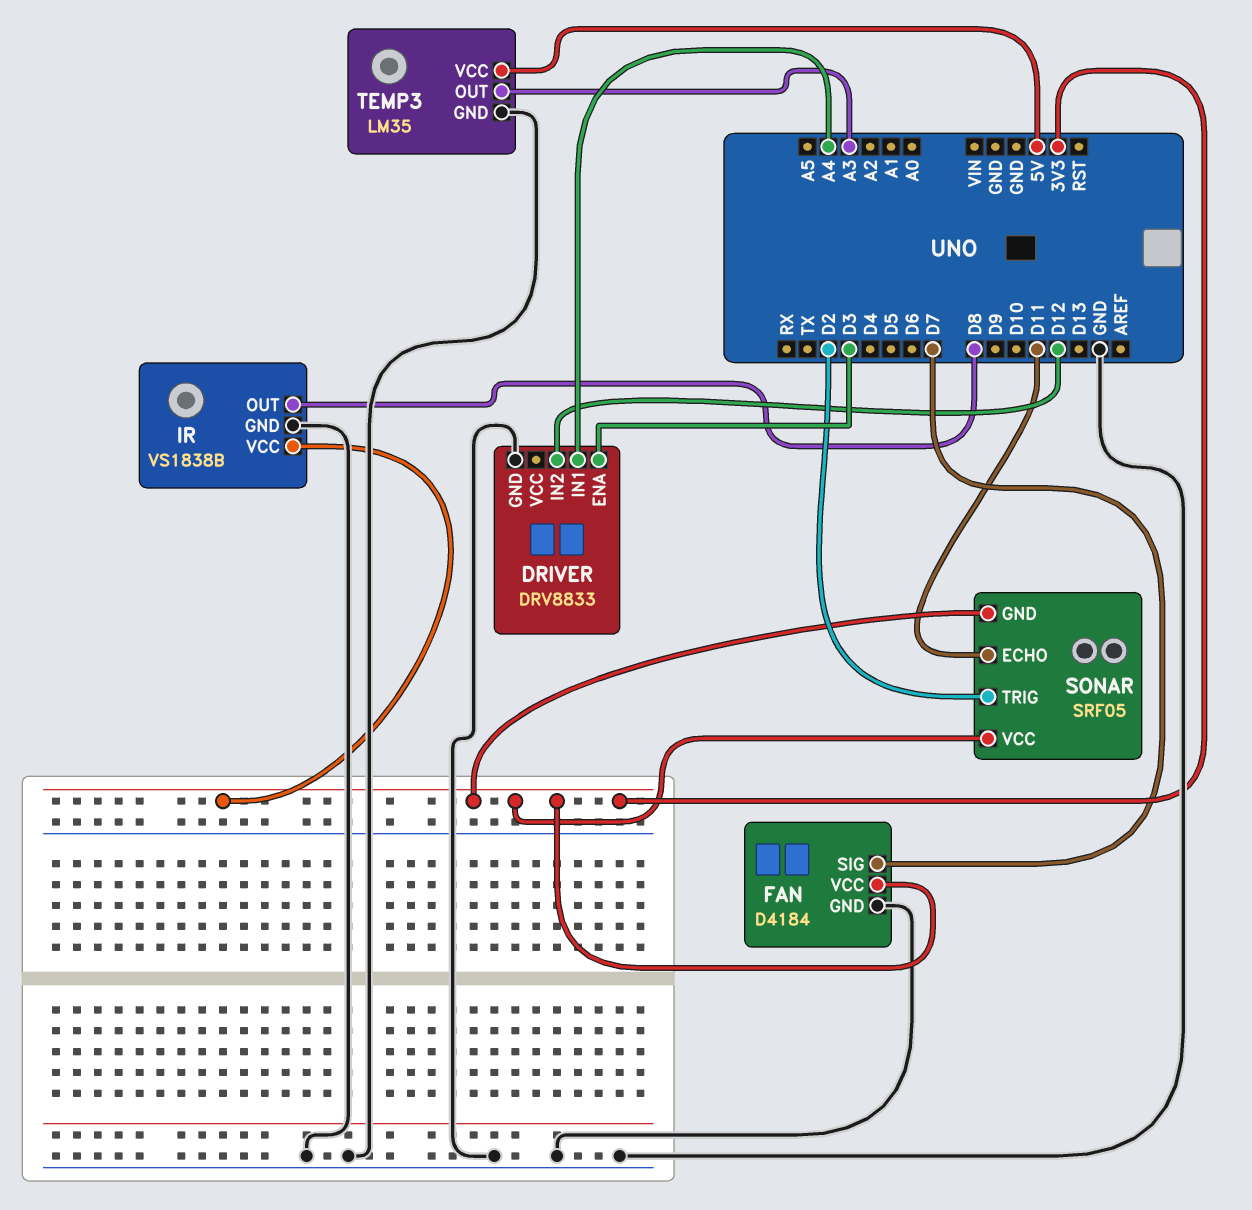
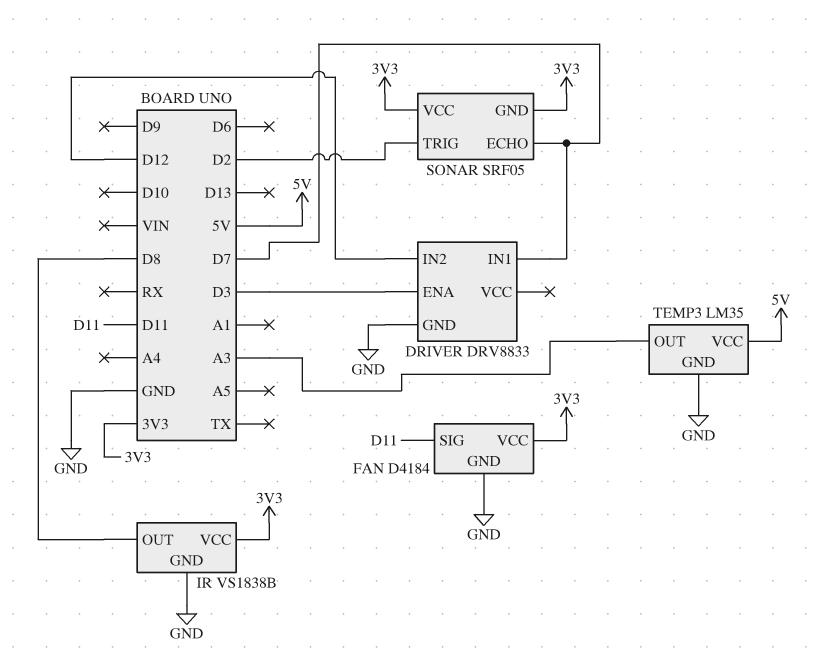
DRIVER pin IN1: A4 -> D7
FAN pin SIG: D7 -> D11
SONAR pin ECHO: D11 -> D7

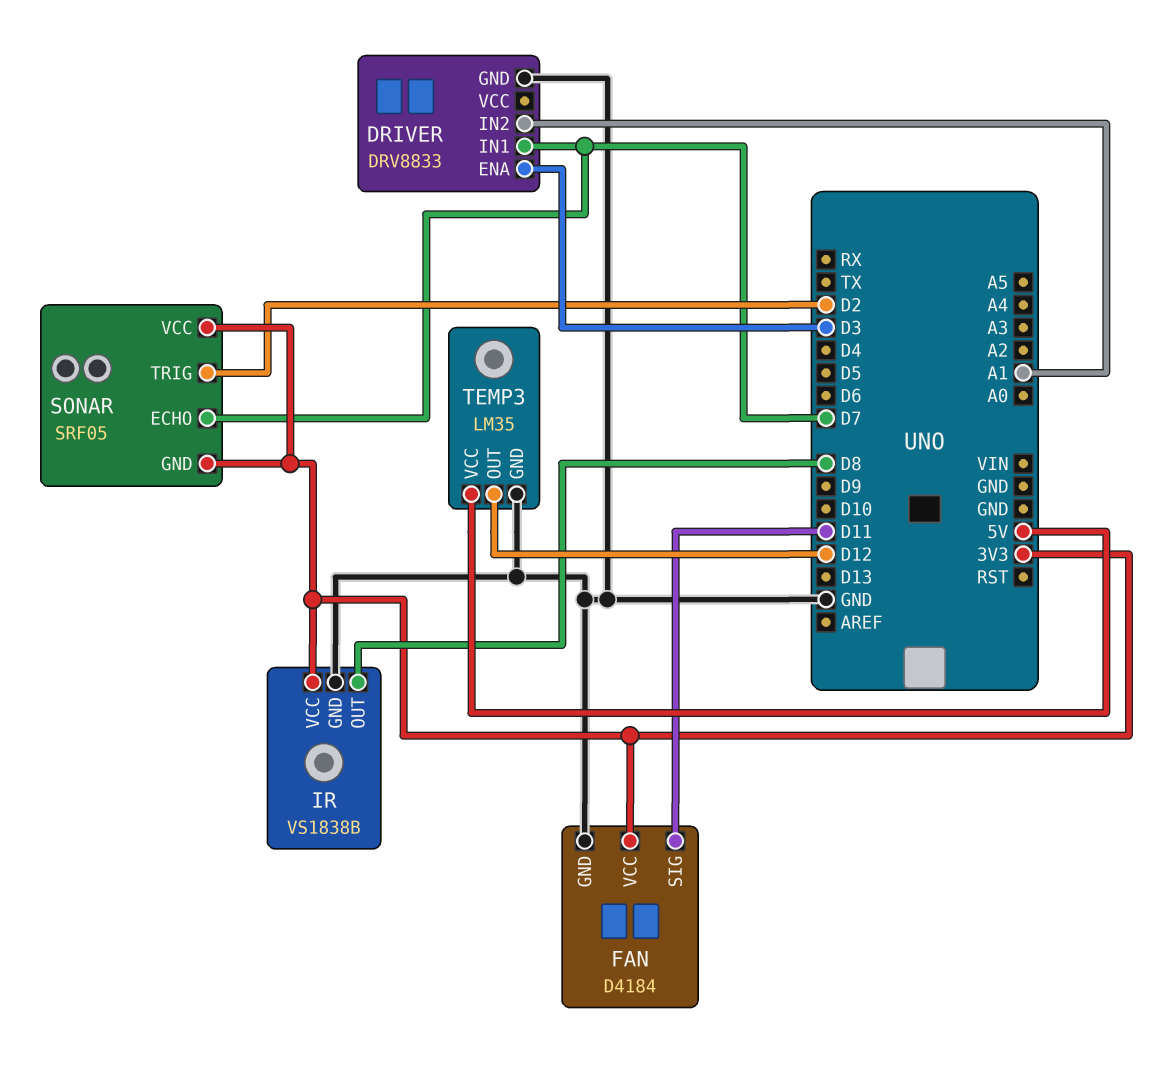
DRIVER pin IN2: D12 -> A1
TEMP3 pin OUT: A3 -> D12

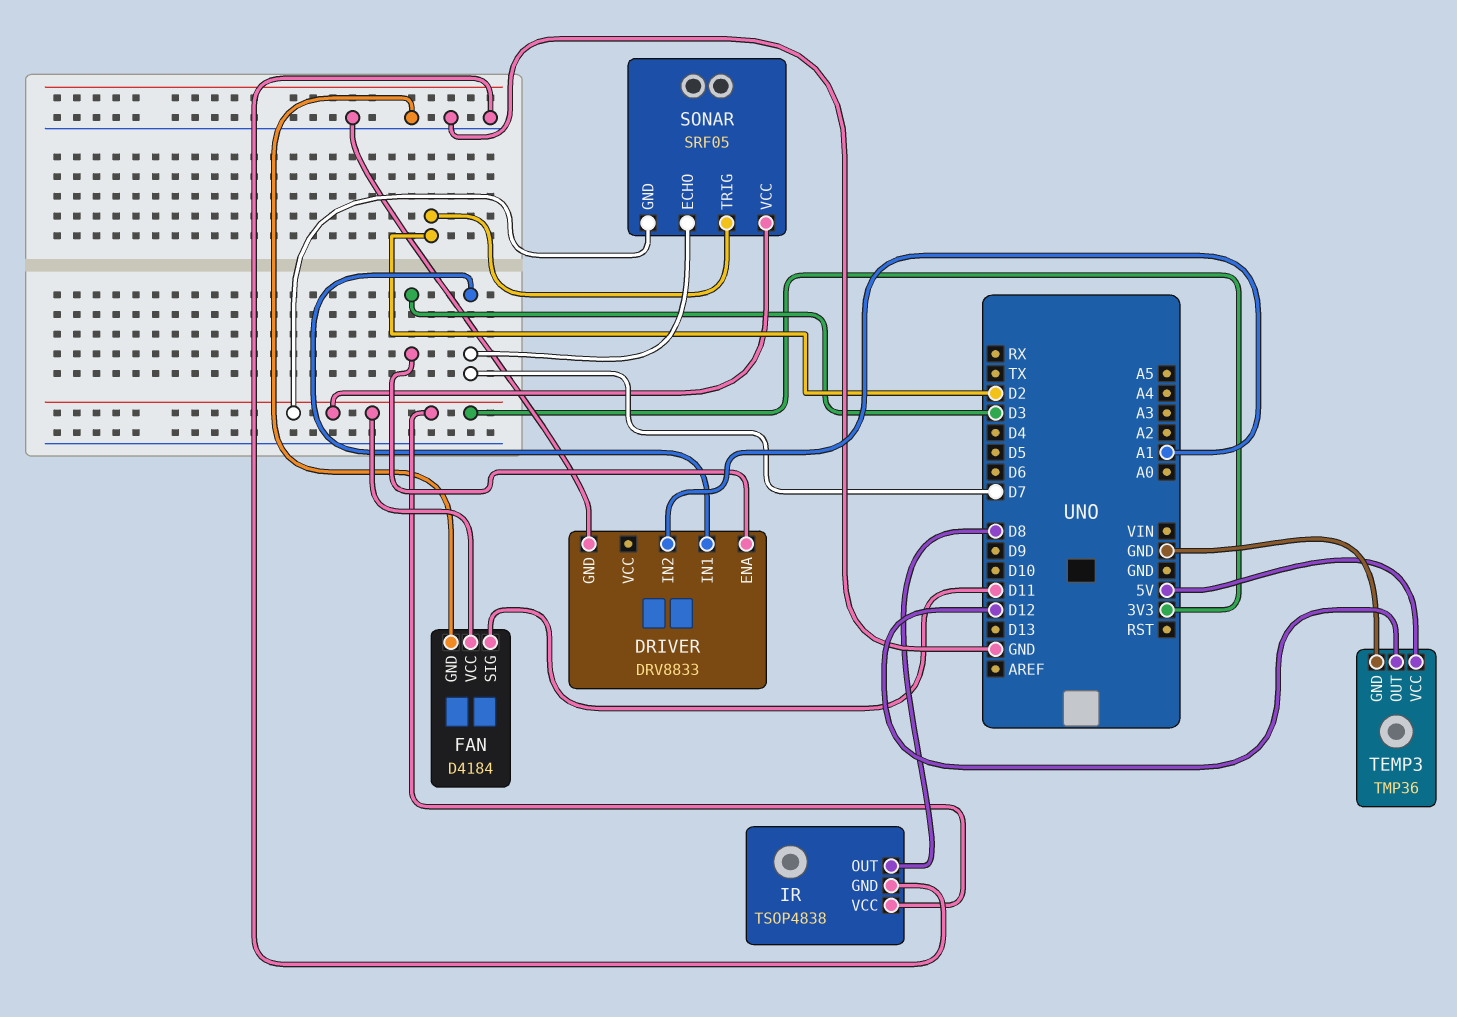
IR: VS1838B -> TSOP4838
TEMP3: LM35 -> TMP36

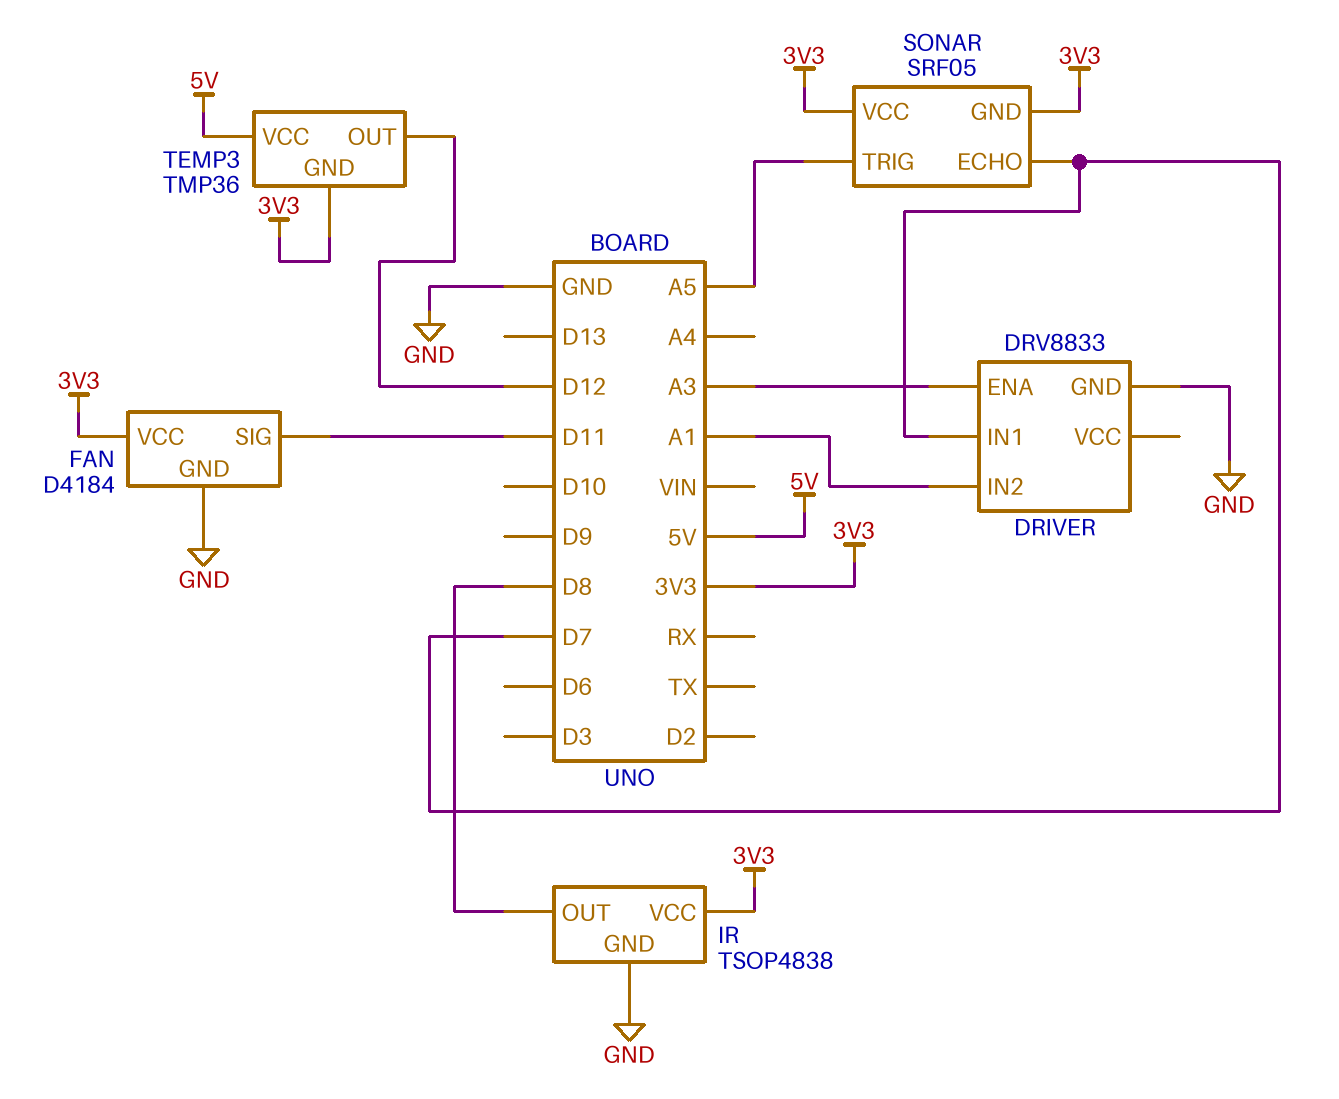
DRIVER pin ENA: D3 -> A3
SONAR pin TRIG: D2 -> A5
TEMP3 pin GND: GND -> 3V3

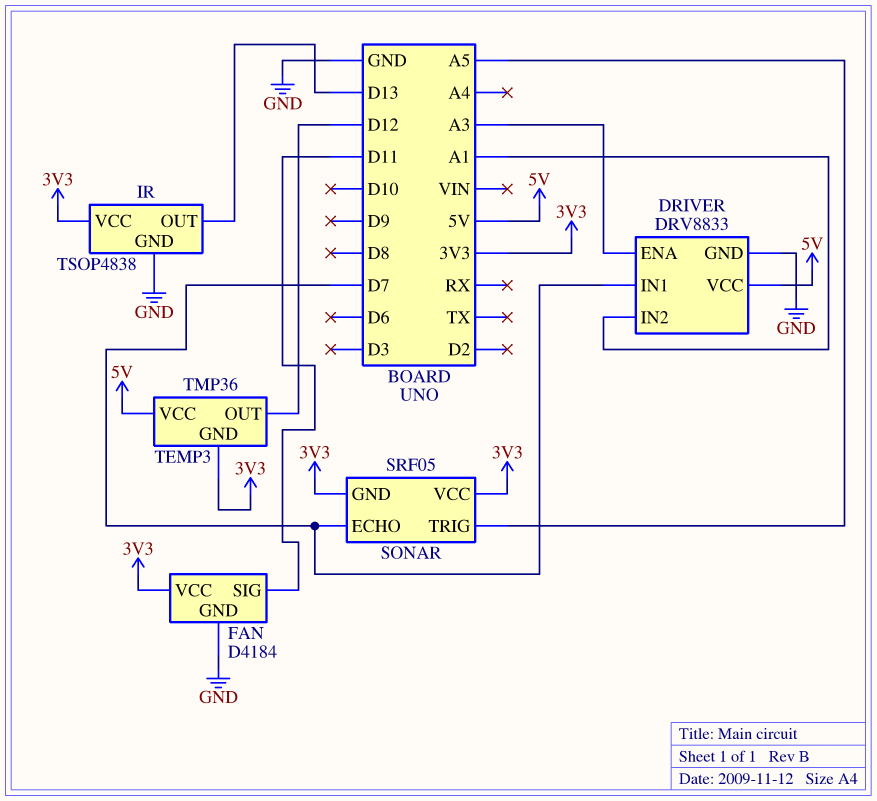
DRIVER pin VCC: none -> 5V
IR pin OUT: D8 -> D13

